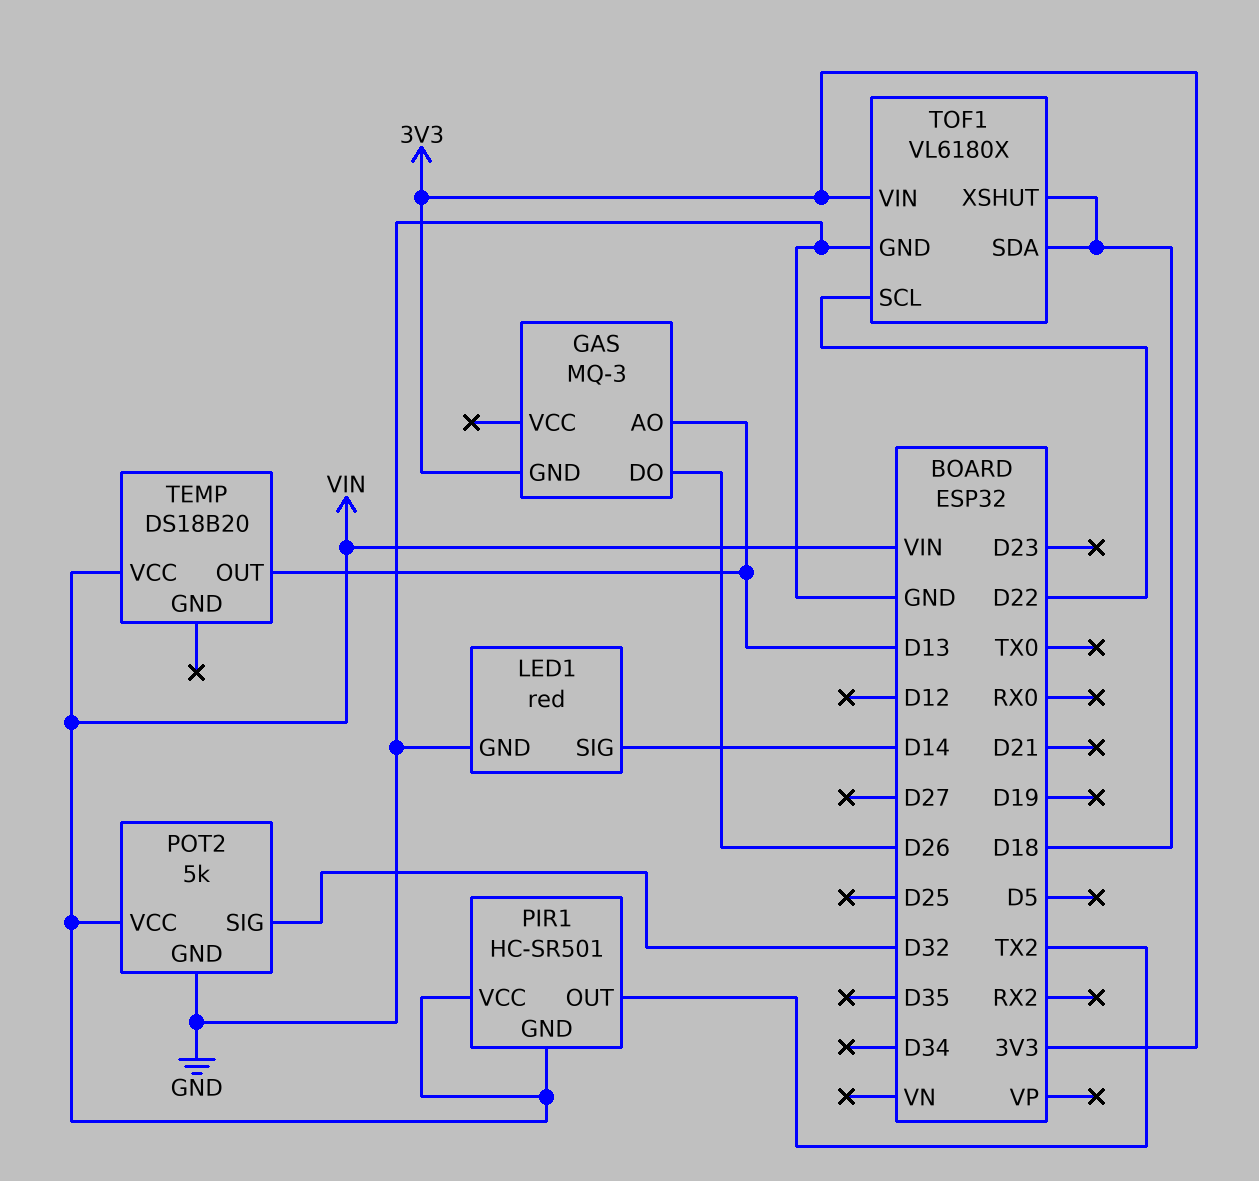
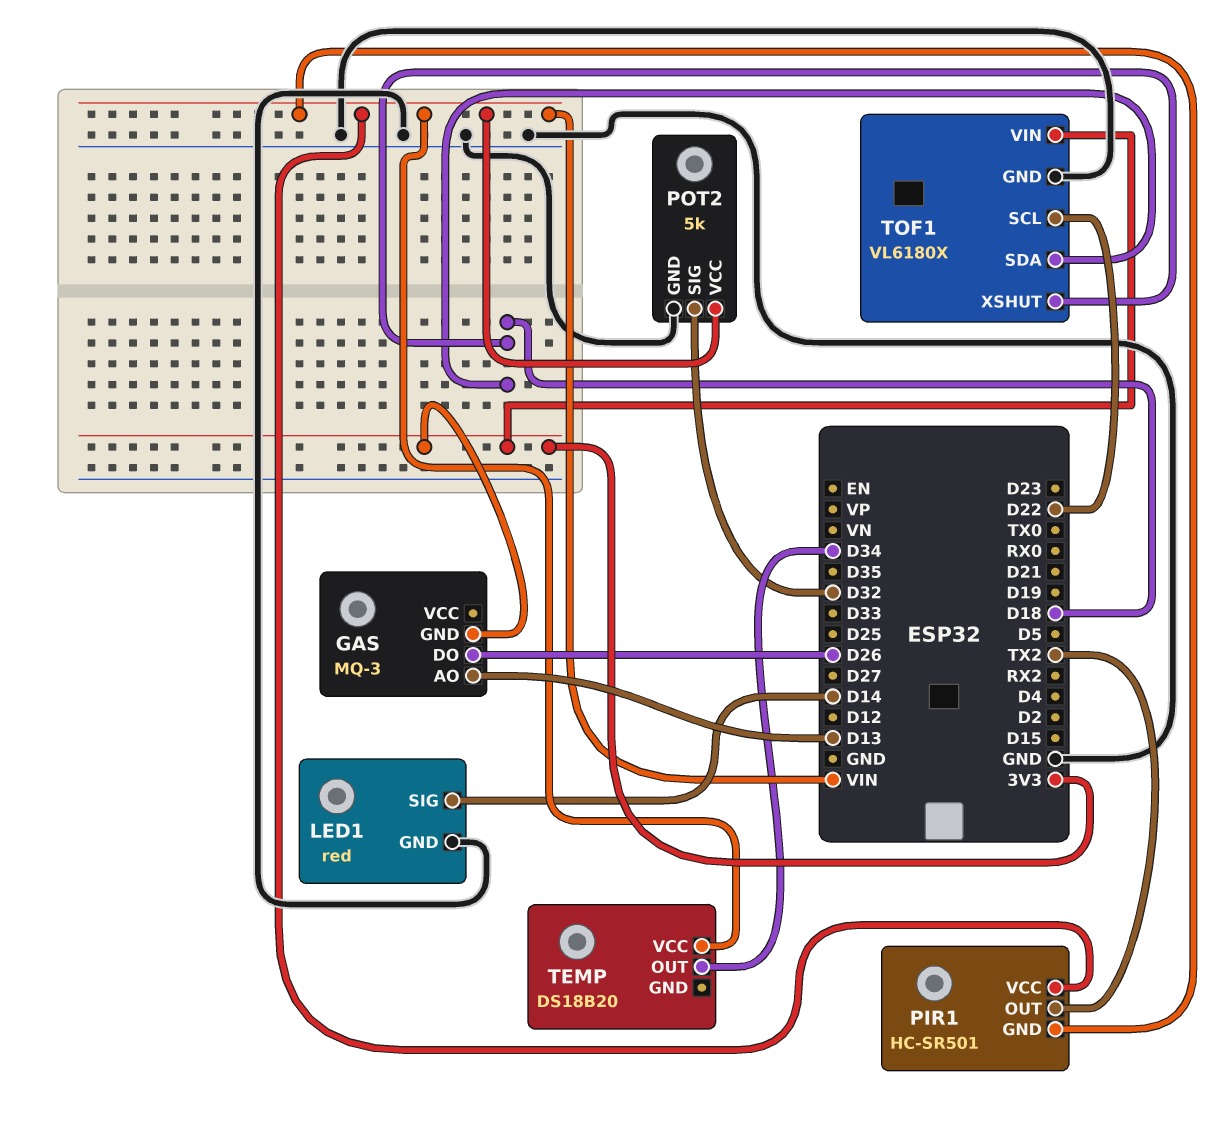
TEMP pin OUT: D13 -> D34

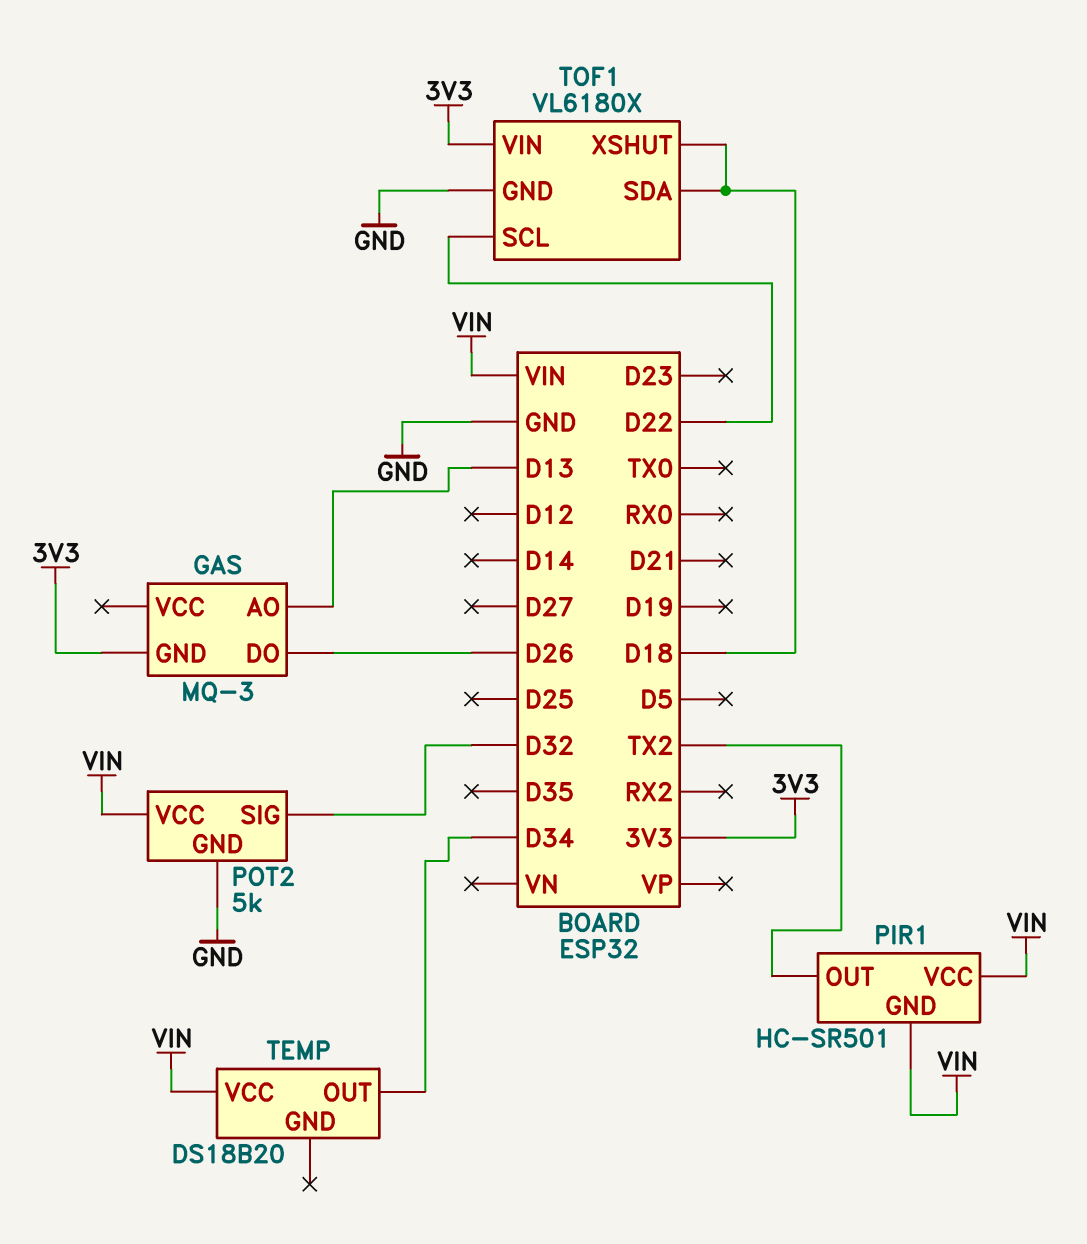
LED1: red -> none
LED1 pin GND: GND -> none
LED1 pin SIG: D14 -> none

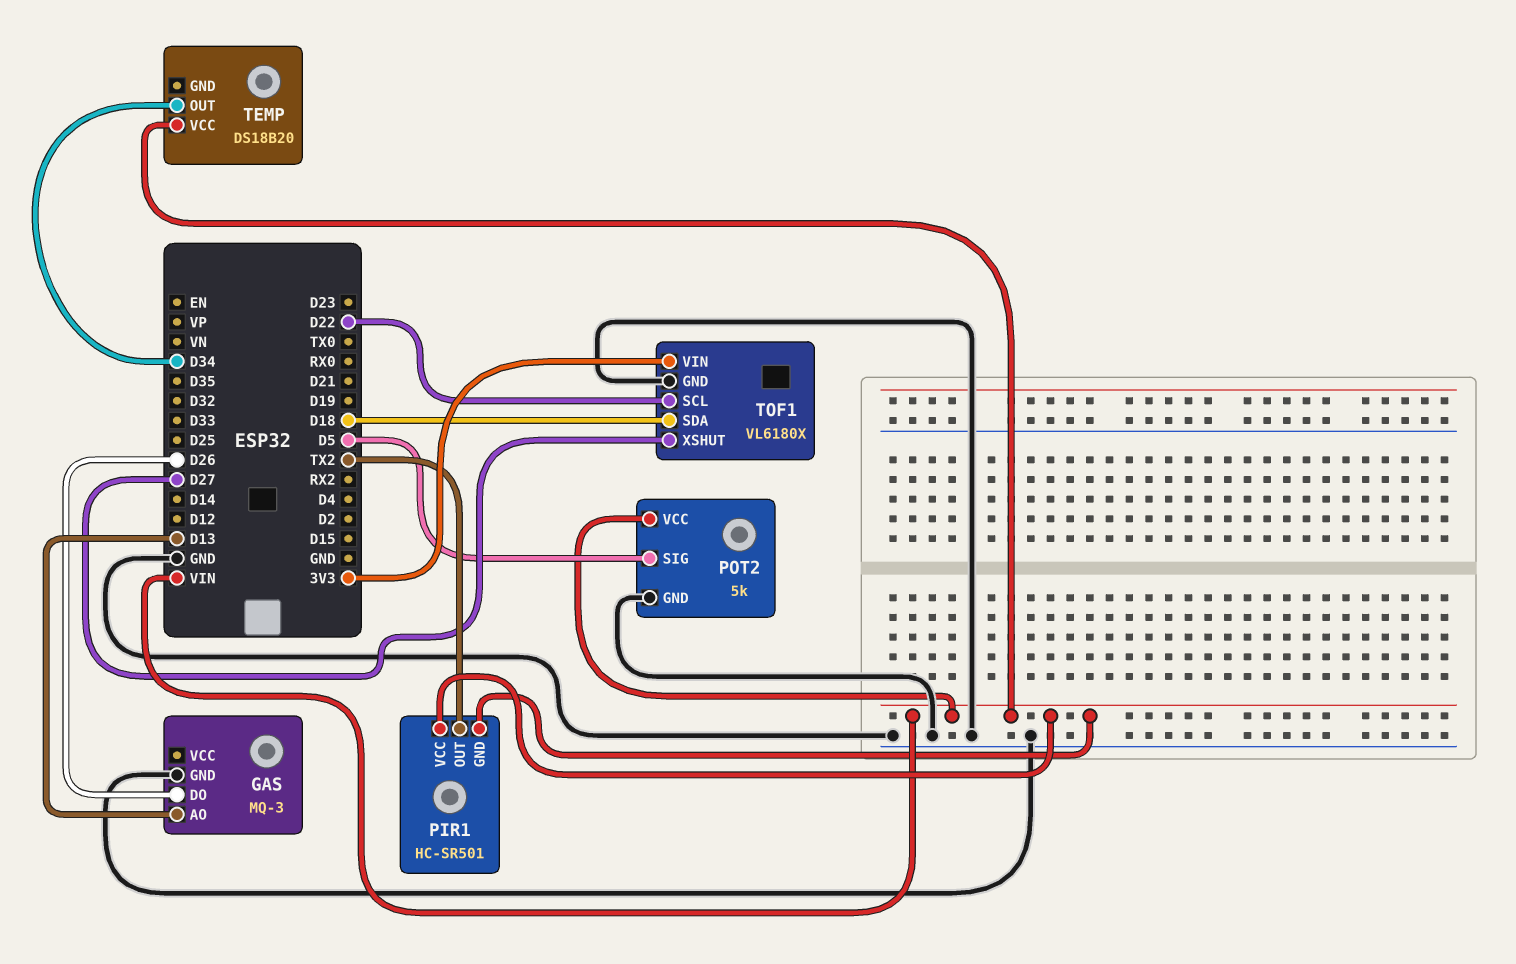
GAS pin GND: 3V3 -> GND
POT2 pin SIG: D32 -> D5
TOF1 pin XSHUT: D18 -> D27

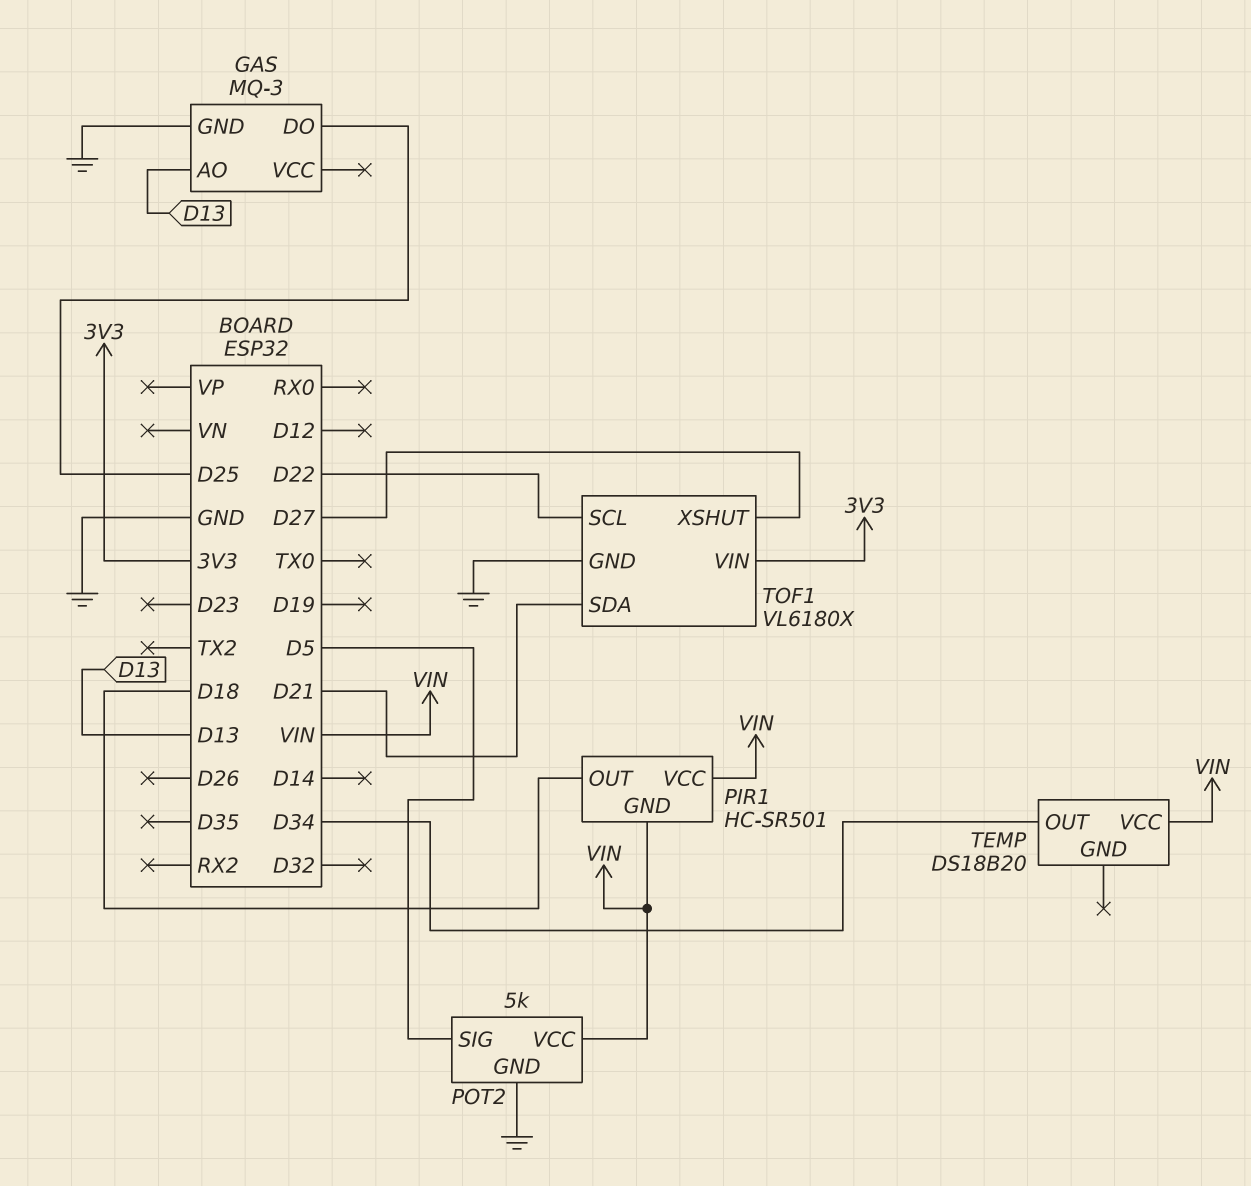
GAS pin DO: D26 -> D25
PIR1 pin OUT: TX2 -> D18
TOF1 pin SDA: D18 -> D21

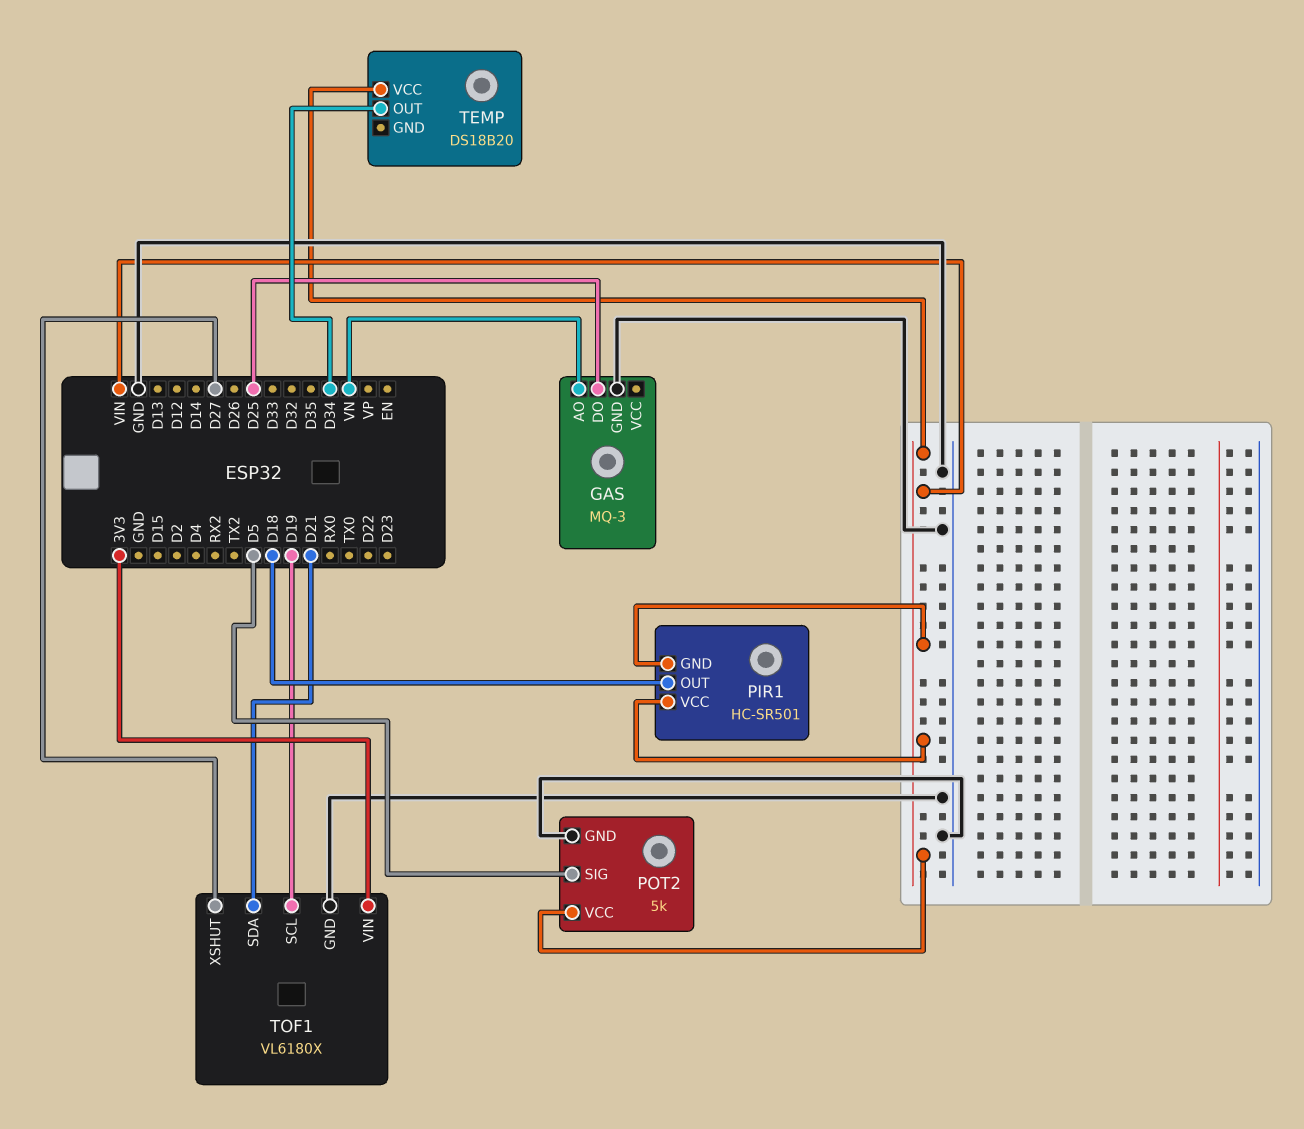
GAS pin AO: D13 -> VN
TOF1 pin SCL: D22 -> D19

